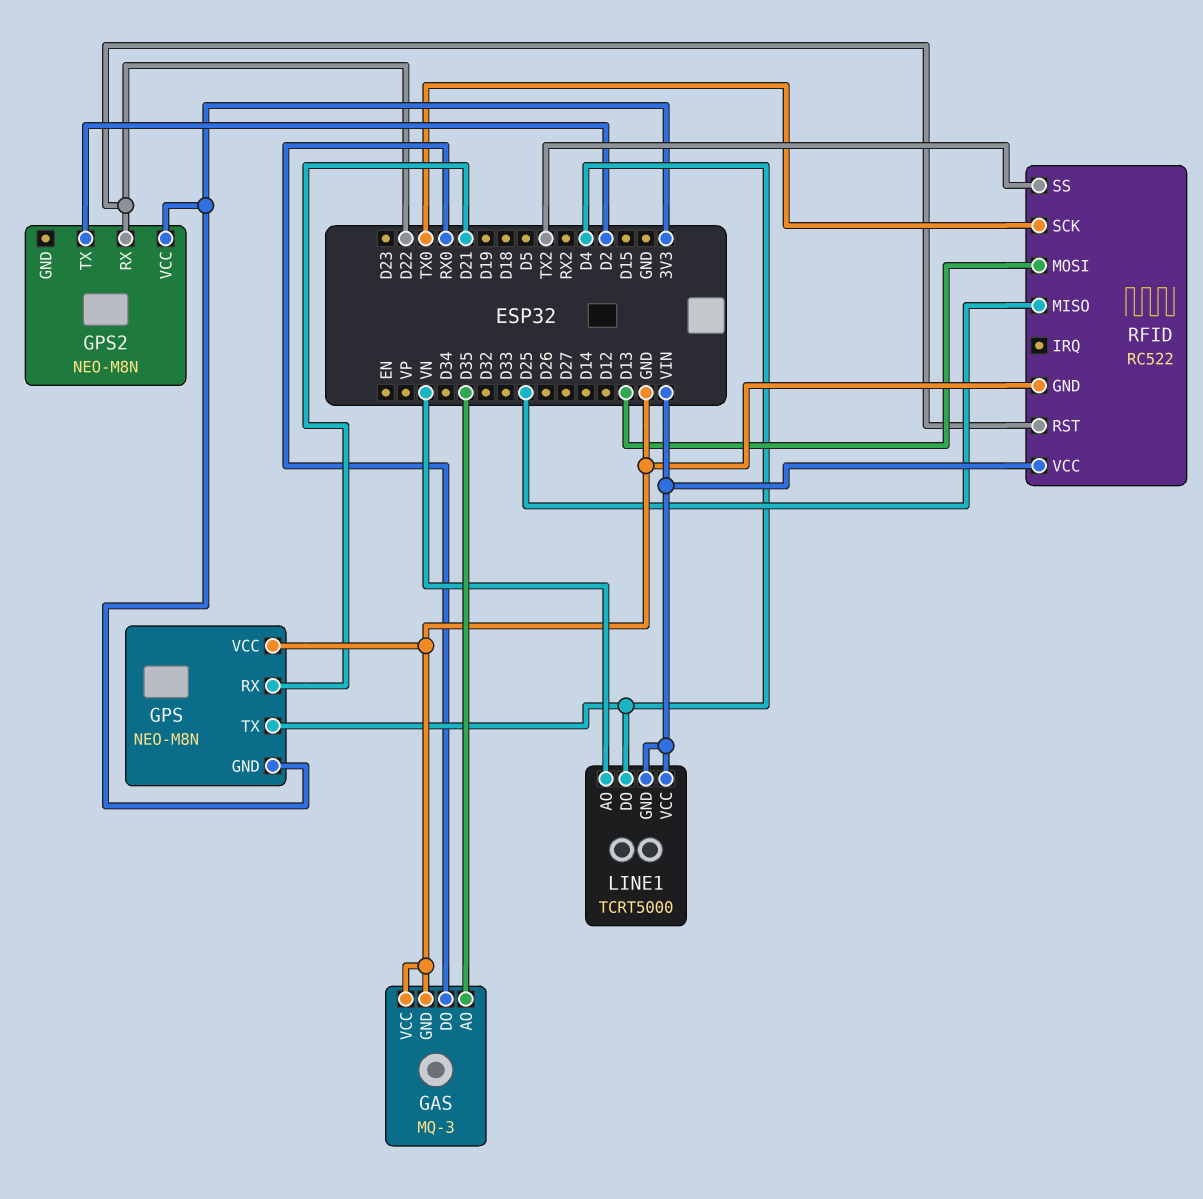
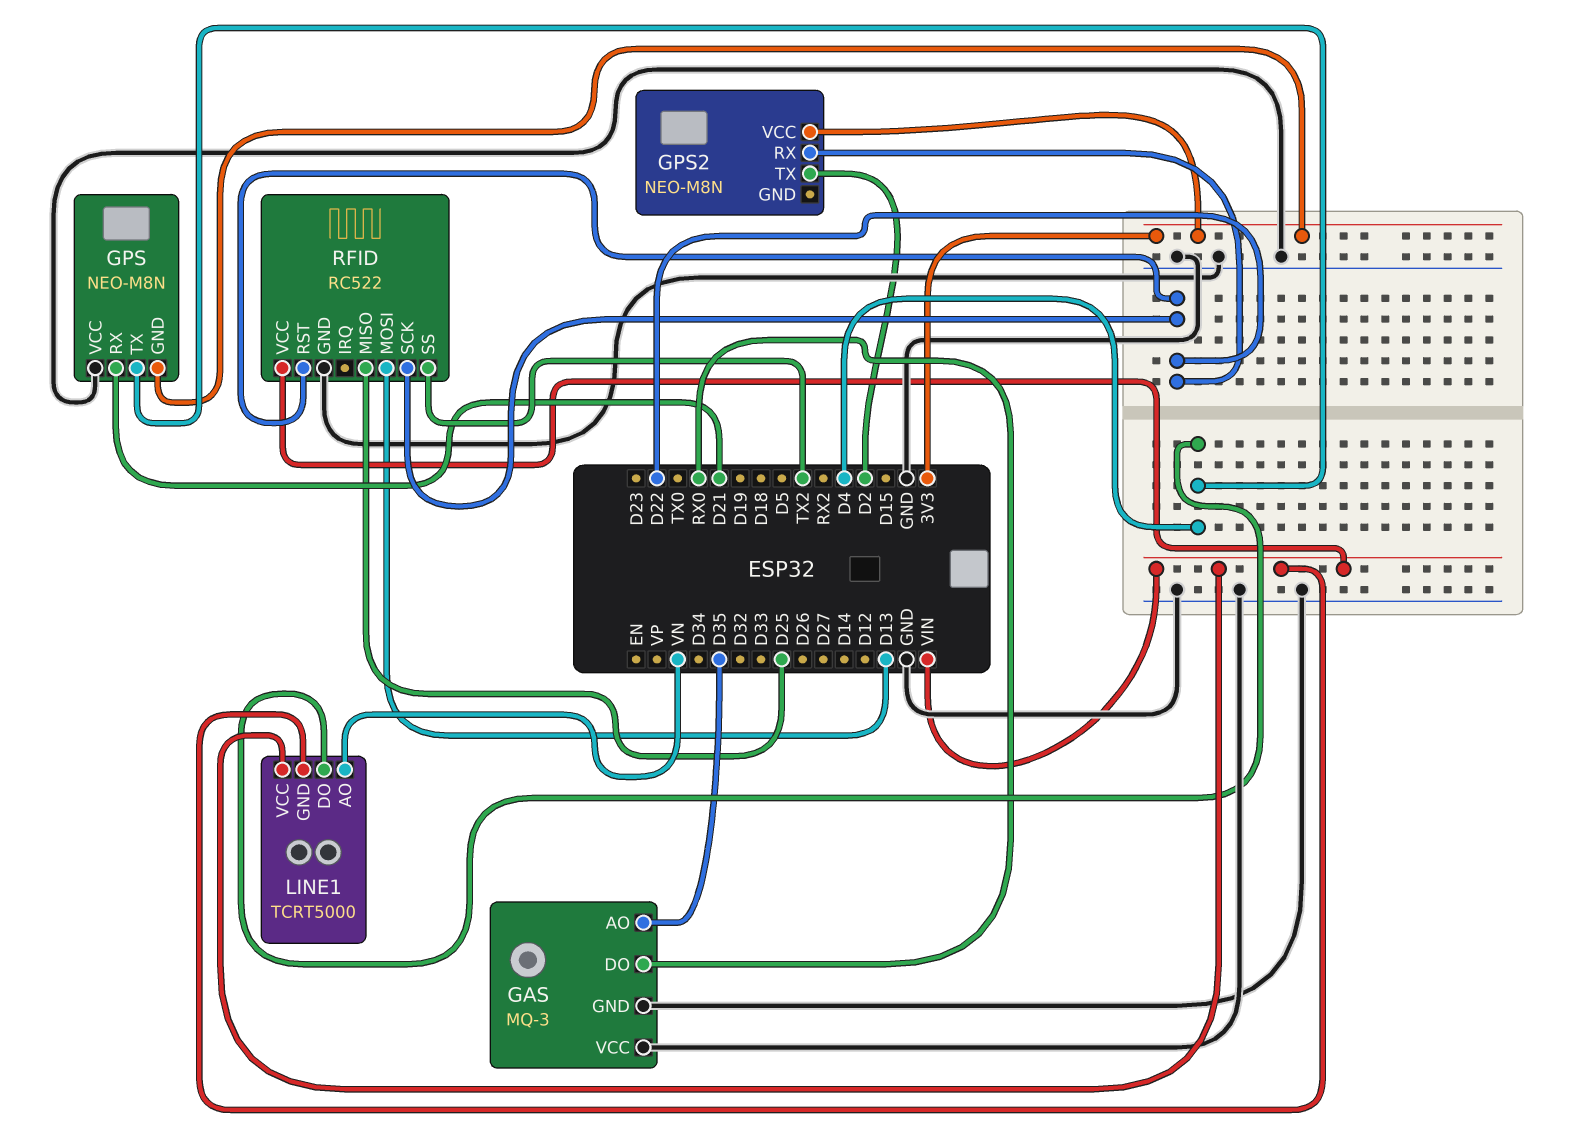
RFID pin SCK: TX0 -> D22

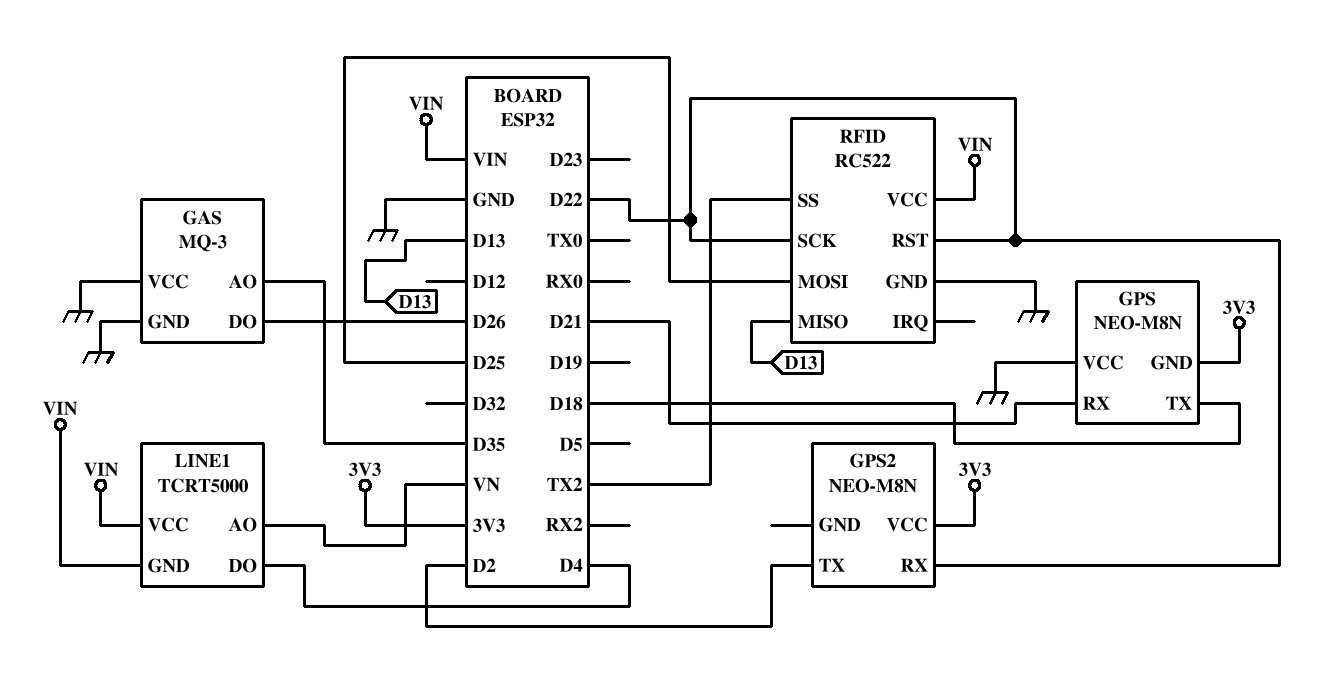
GAS pin DO: RX0 -> D26
GPS pin TX: D4 -> D18
RFID pin MISO: D25 -> D13
RFID pin MOSI: D13 -> D25

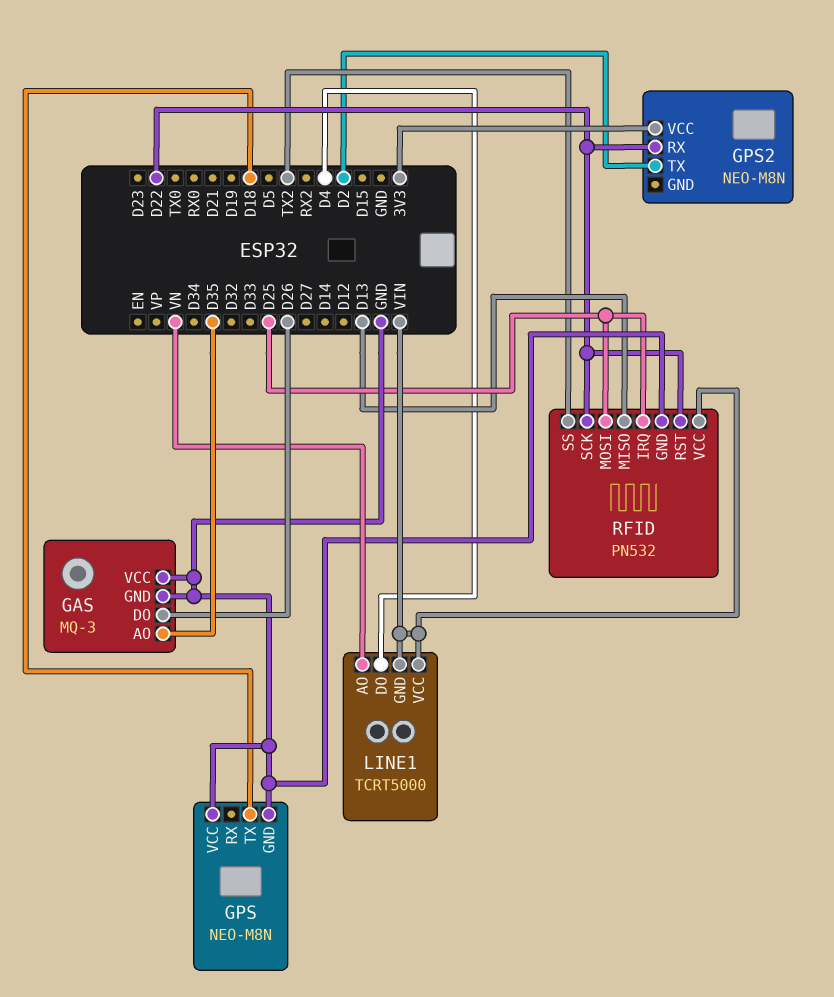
GPS pin GND: 3V3 -> GND
GPS pin RX: D21 -> none
RFID: RC522 -> PN532
RFID pin IRQ: none -> D25

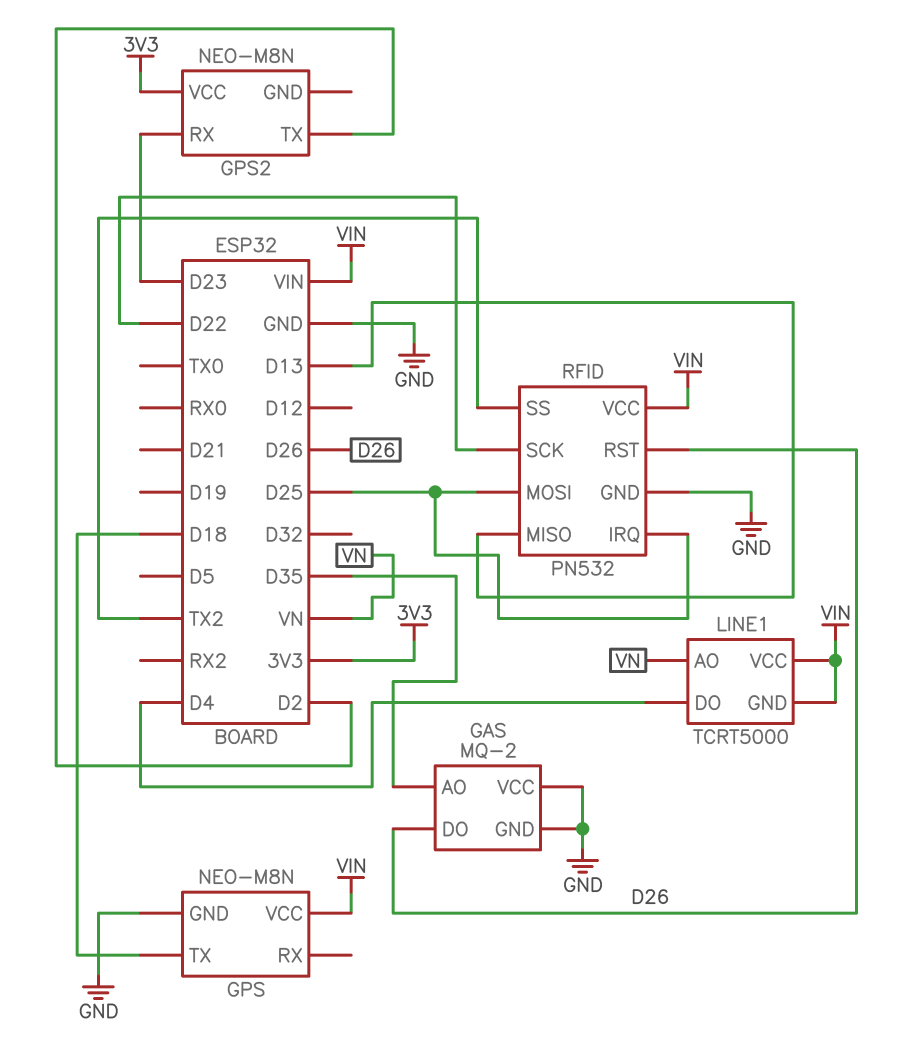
GAS: MQ-3 -> MQ-2
GPS pin VCC: GND -> VIN
GPS2 pin RX: D22 -> D23
RFID pin RST: D22 -> D26

